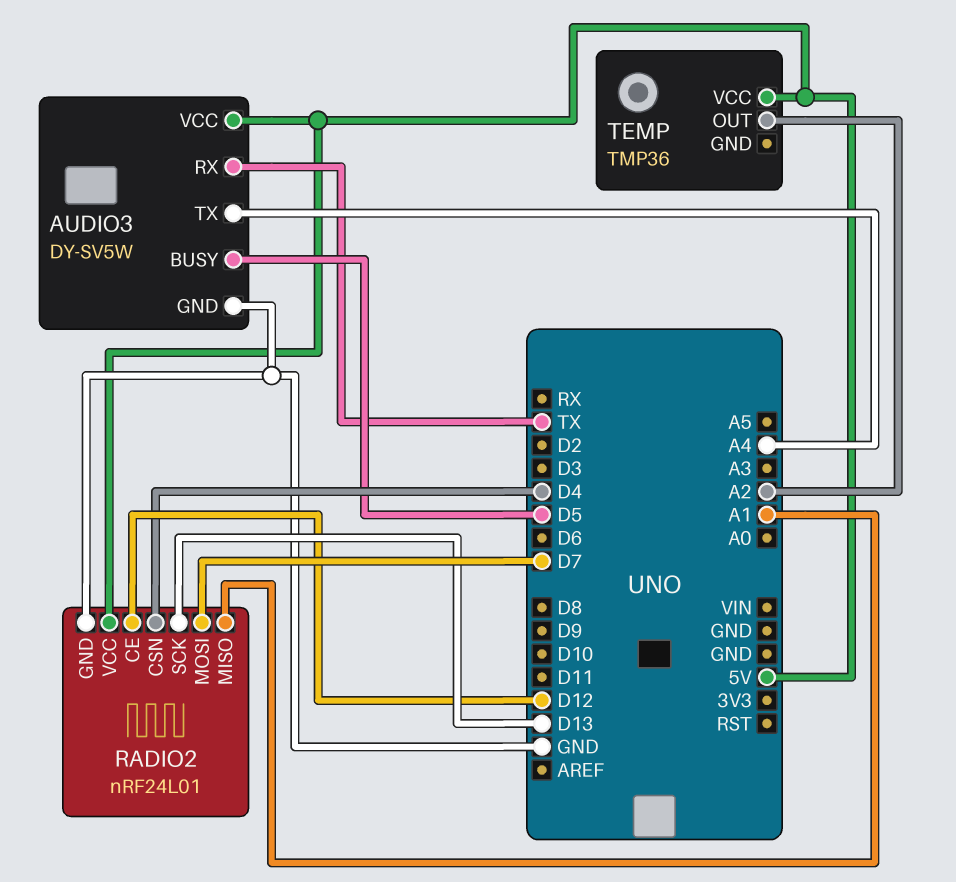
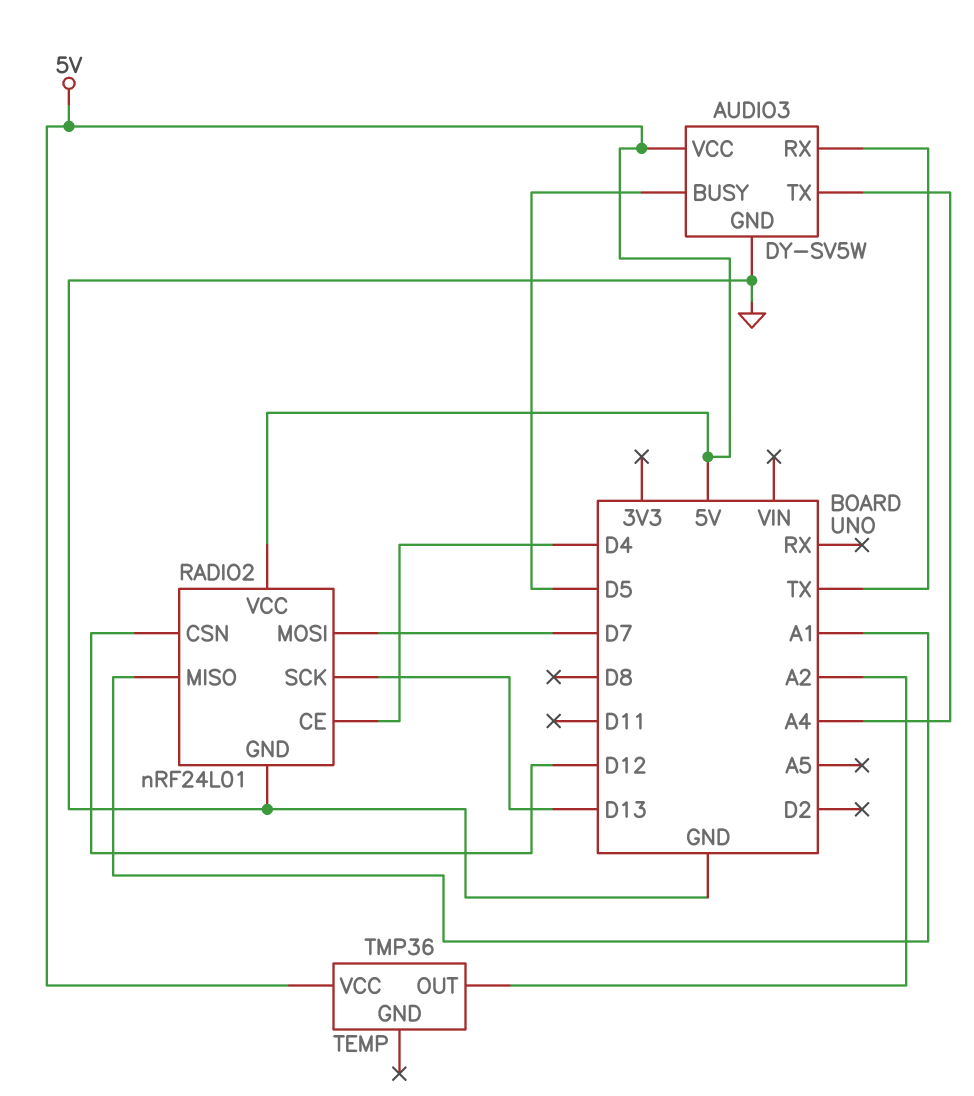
RADIO2 pin CE: D12 -> D4
RADIO2 pin CSN: D4 -> D12

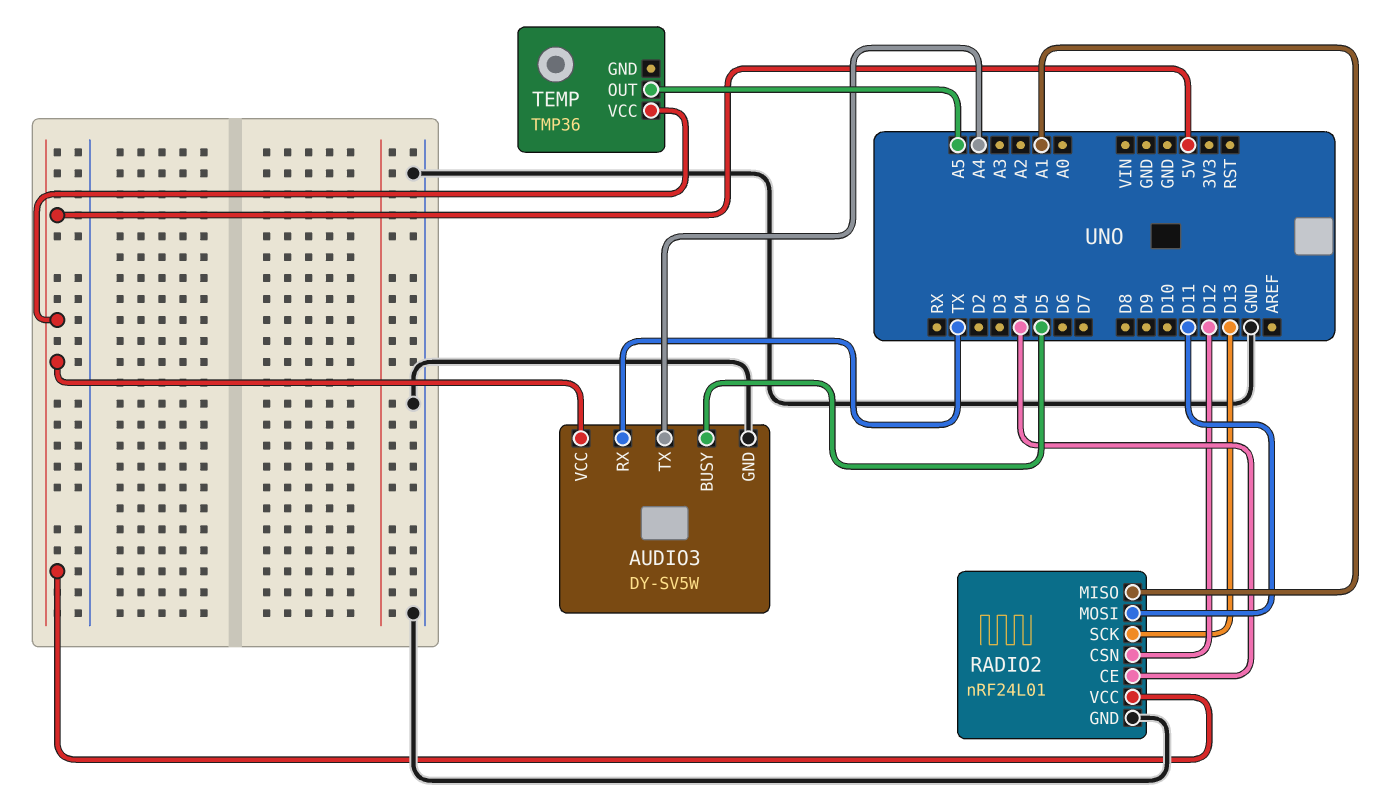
RADIO2 pin MOSI: D7 -> D11
TEMP pin OUT: A2 -> A5

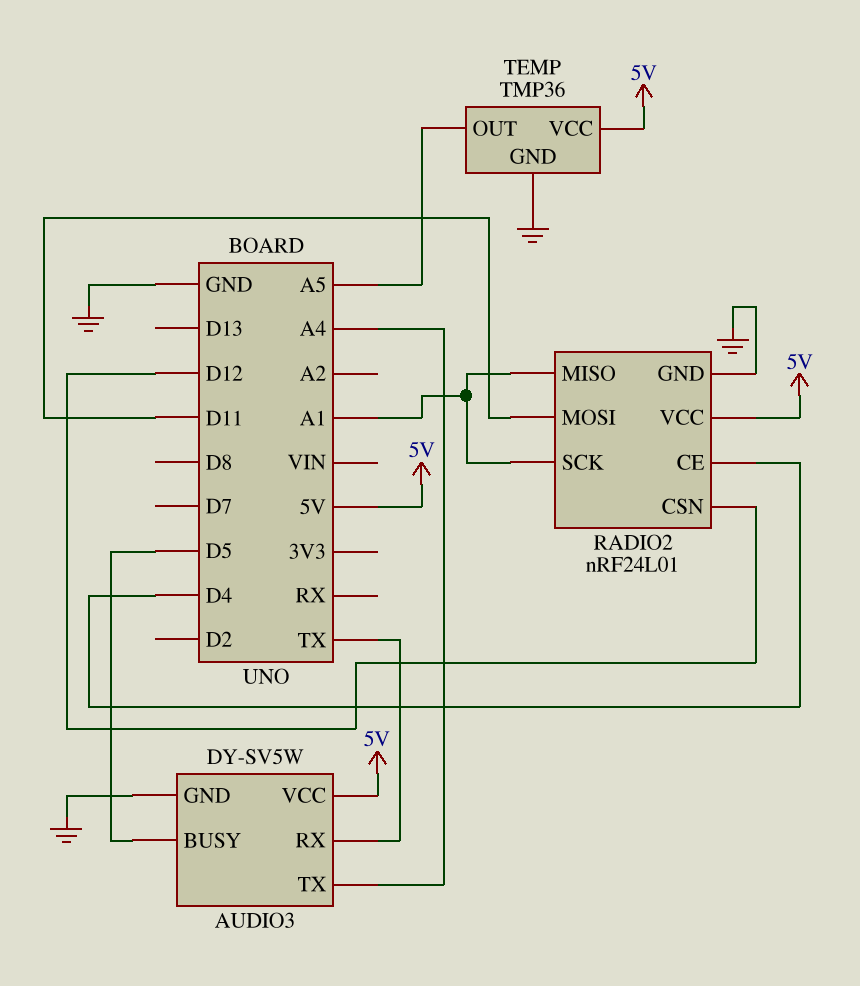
RADIO2 pin SCK: D13 -> A1
TEMP pin GND: none -> GND

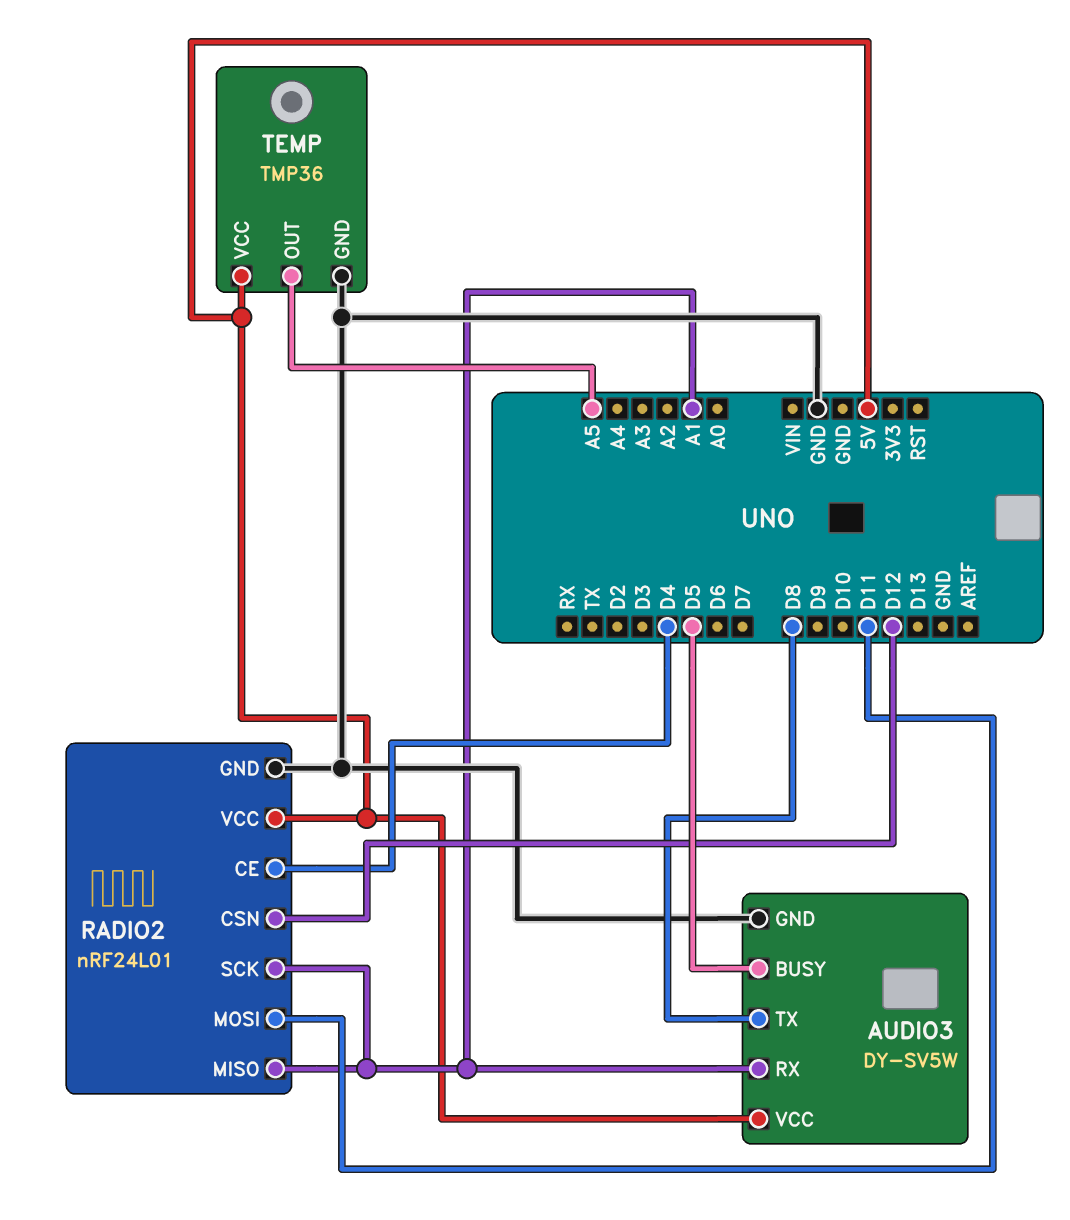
AUDIO3 pin RX: TX -> A1
AUDIO3 pin TX: A4 -> D8

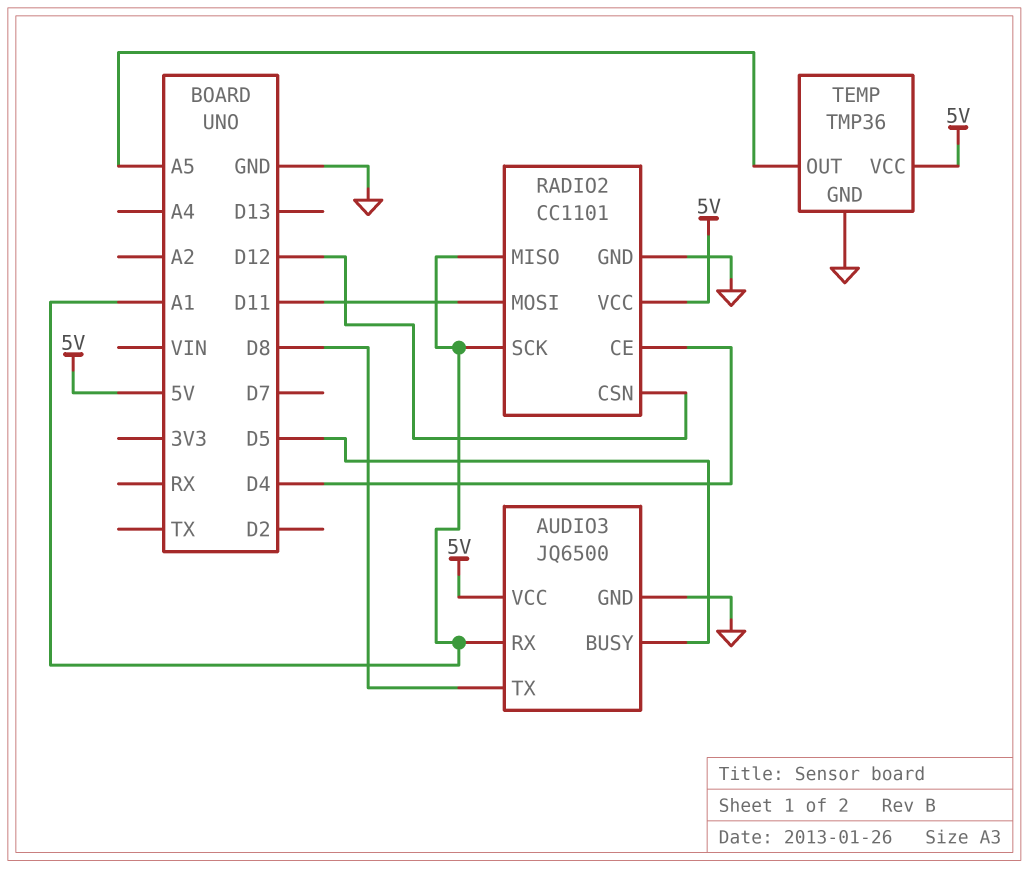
AUDIO3: DY-SV5W -> JQ6500
RADIO2: nRF24L01 -> CC1101

